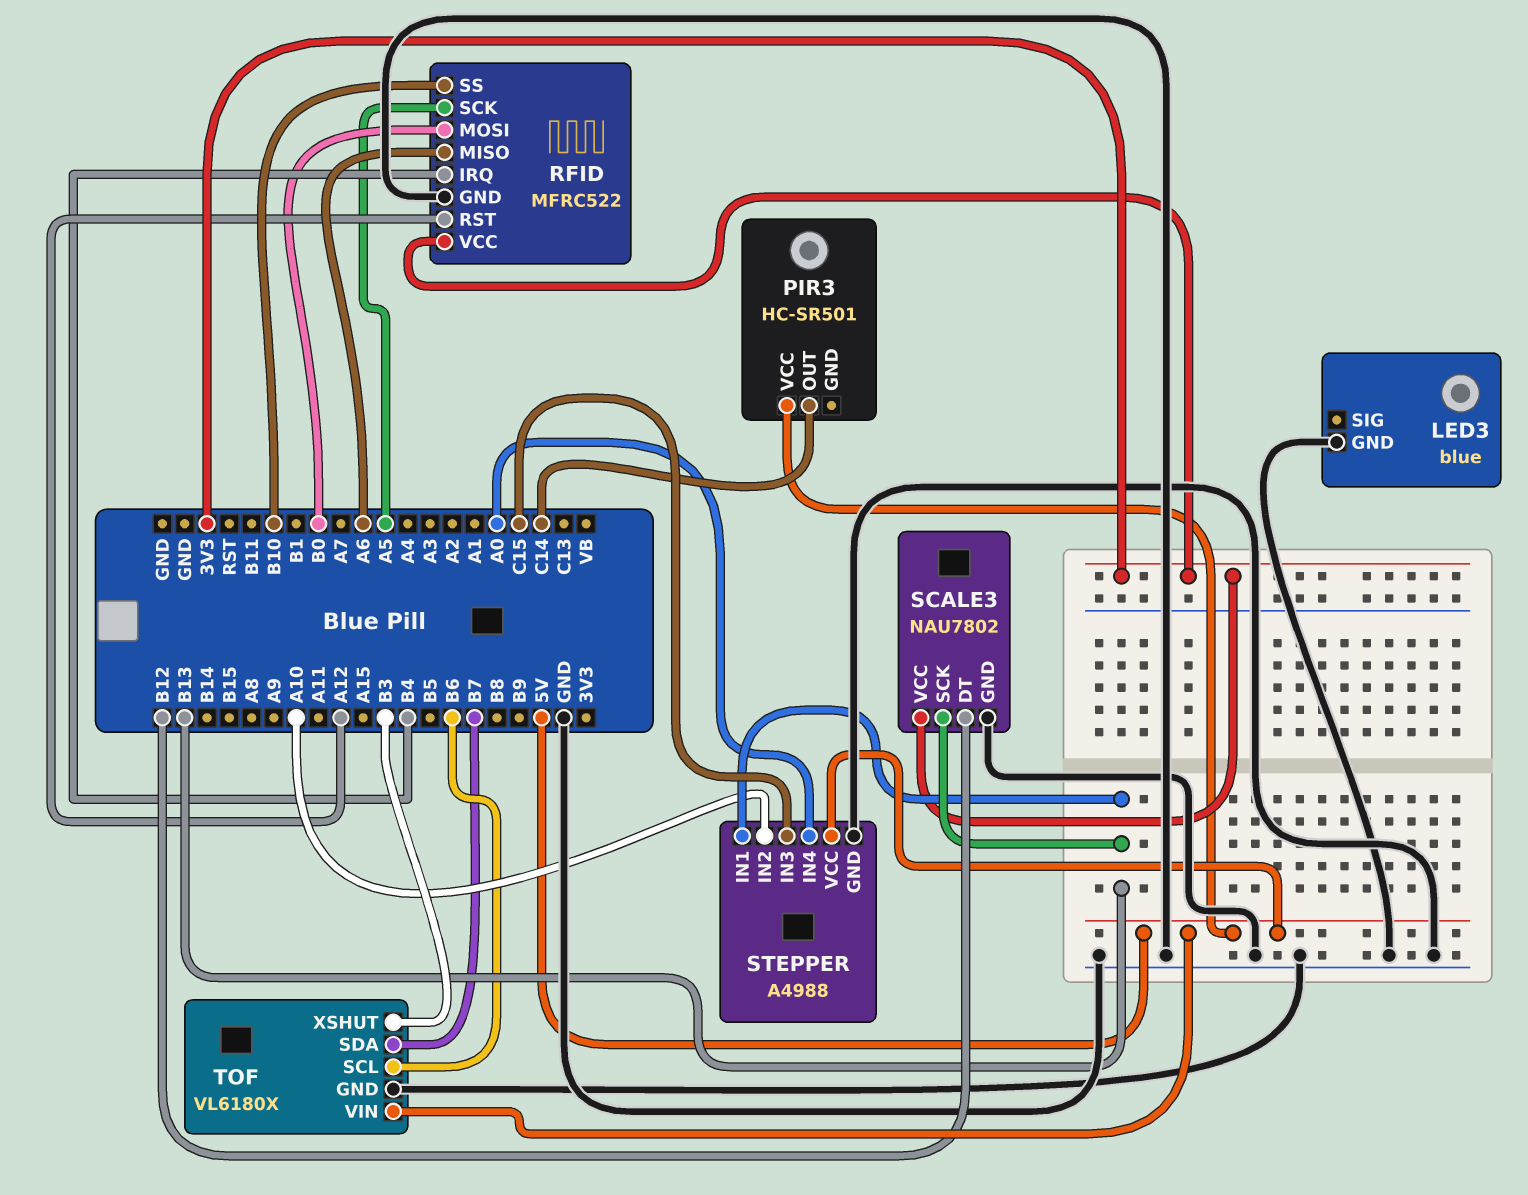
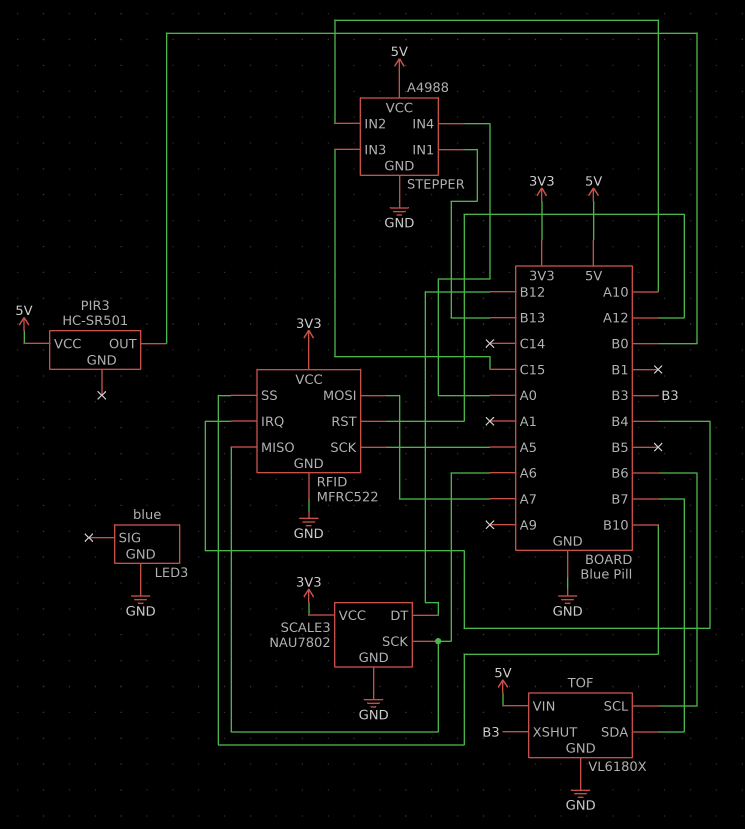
PIR3 pin OUT: C14 -> B0
RFID pin MOSI: B0 -> A7
SCALE3 pin SCK: B13 -> A6

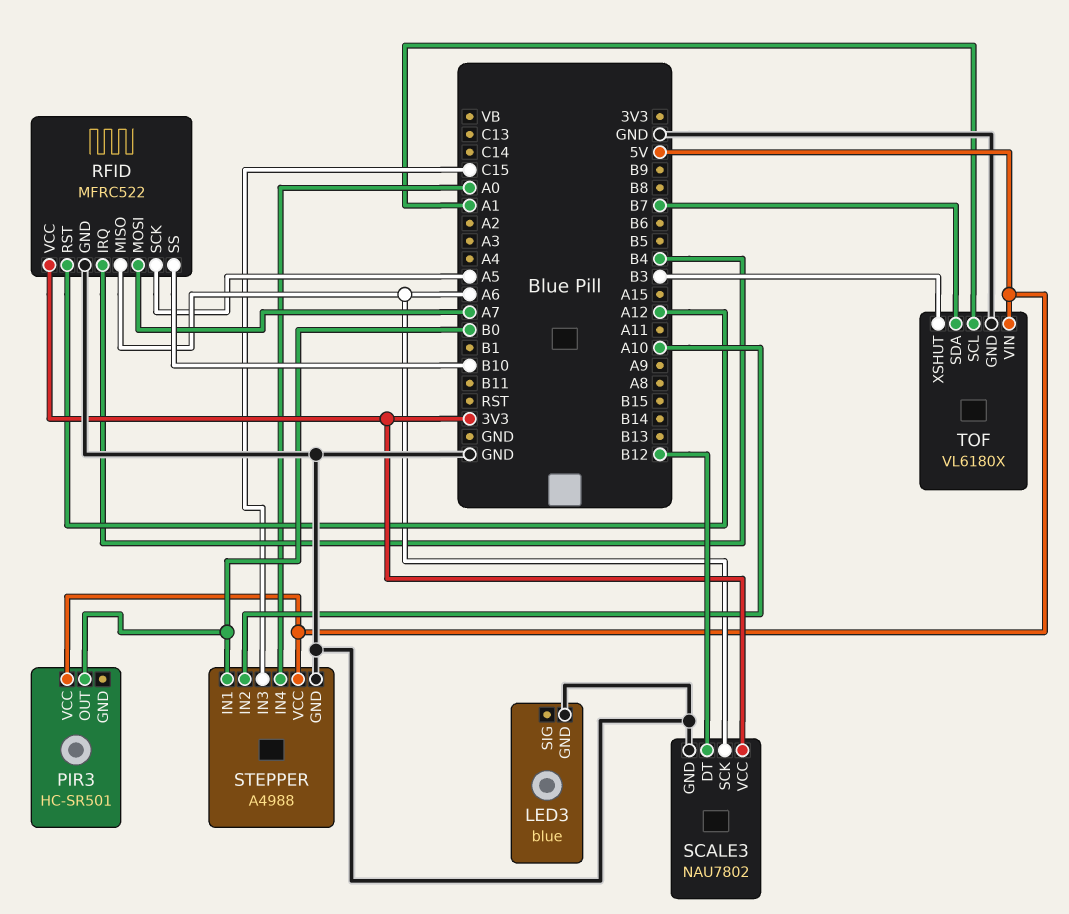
STEPPER pin IN1: B13 -> B0
TOF pin SCL: B6 -> A1

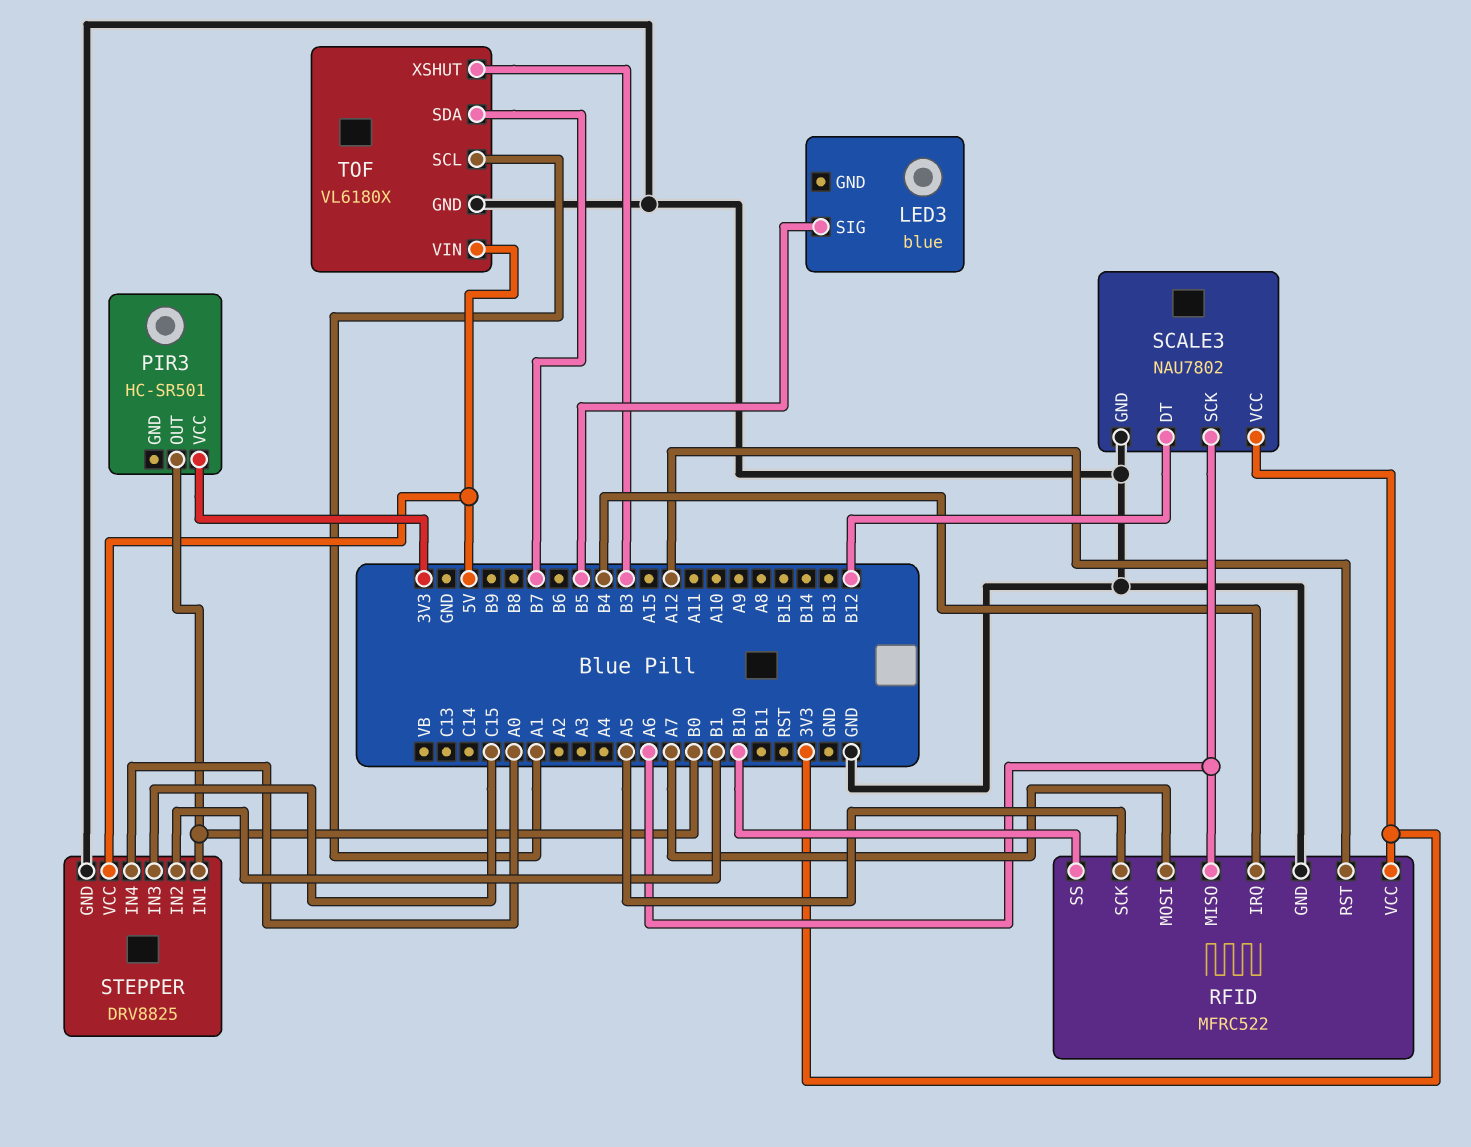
LED3 pin GND: GND -> none
LED3 pin SIG: none -> B5
PIR3 pin VCC: 5V -> 3V3
STEPPER: A4988 -> DRV8825
STEPPER pin IN2: A10 -> B1

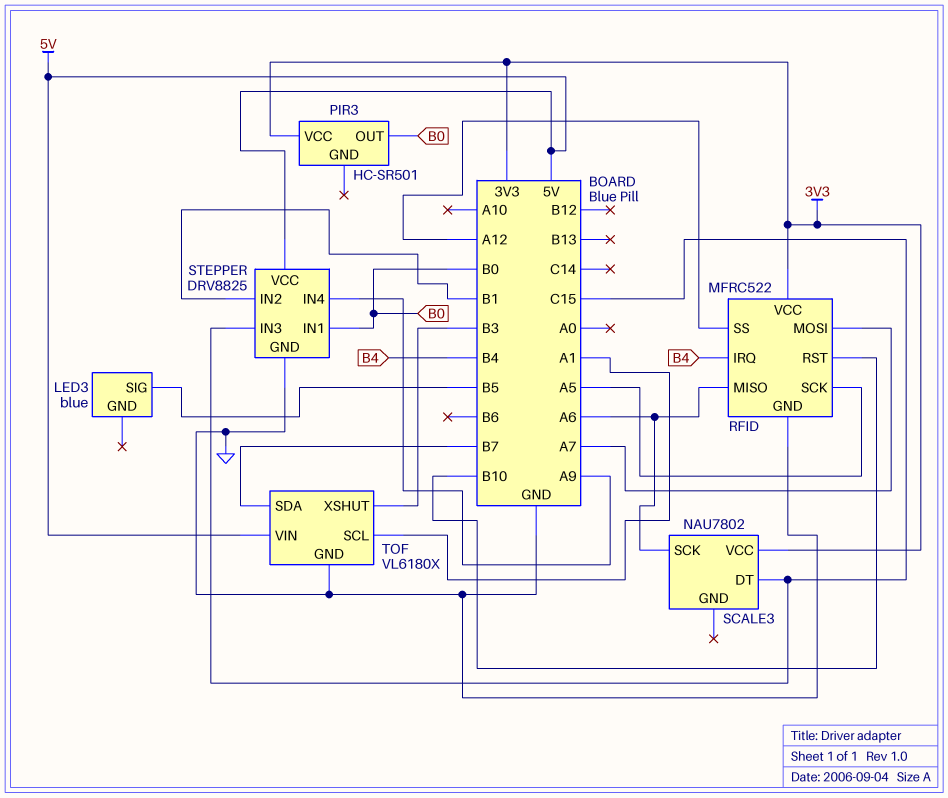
RFID pin RST: A12 -> B10
RFID pin SS: B10 -> A12
SCALE3 pin DT: B12 -> C15
SCALE3 pin GND: GND -> none
STEPPER pin IN4: A0 -> A9

